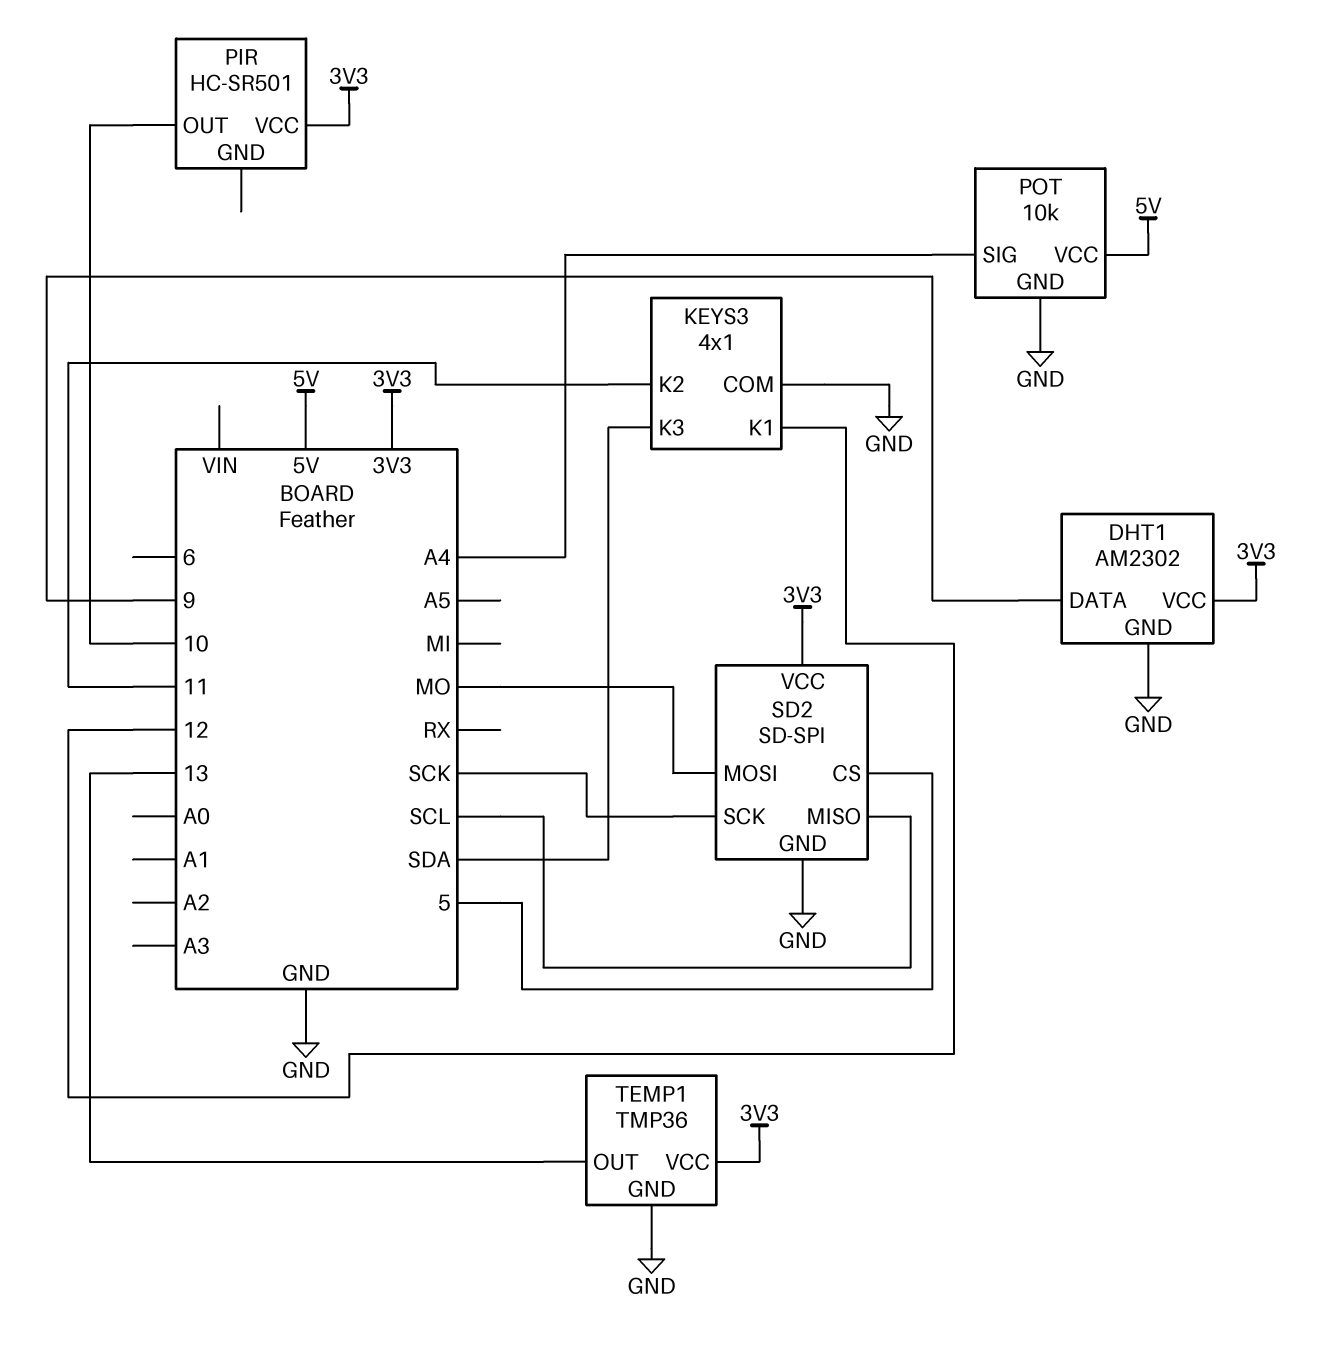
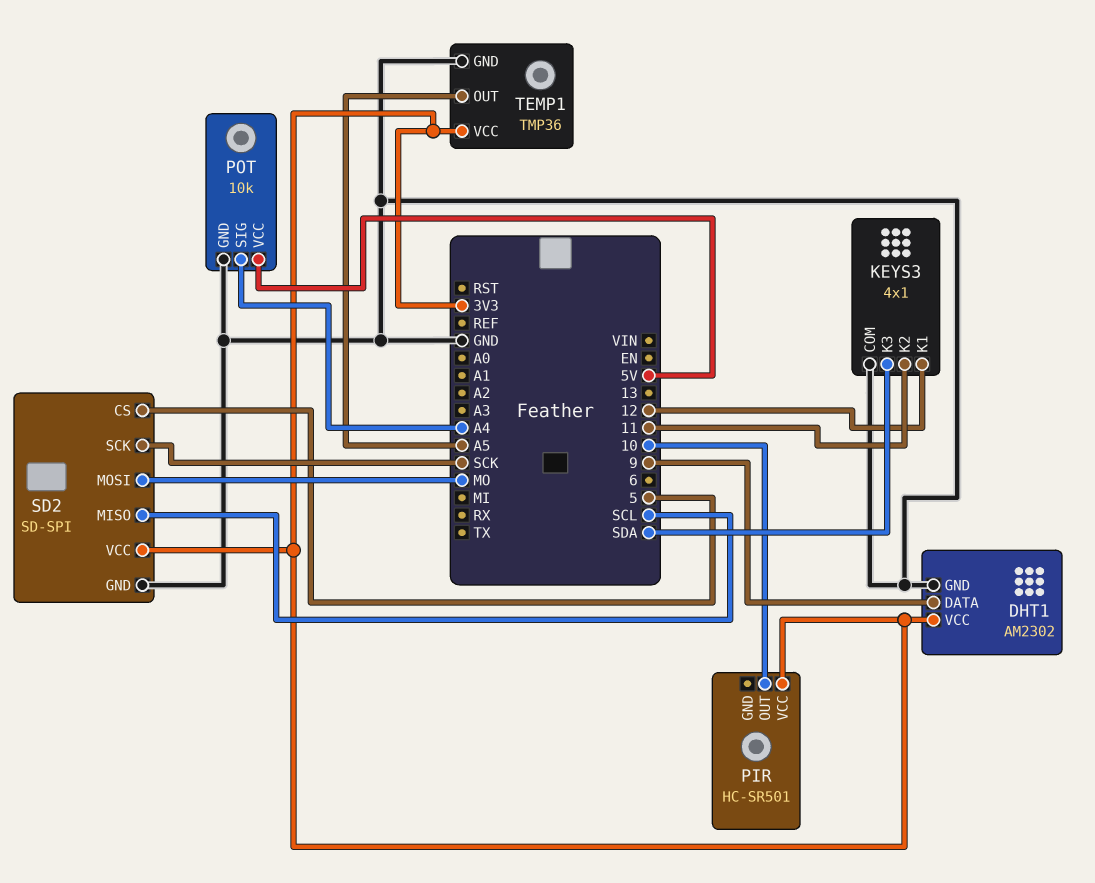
TEMP1 pin OUT: 13 -> A5

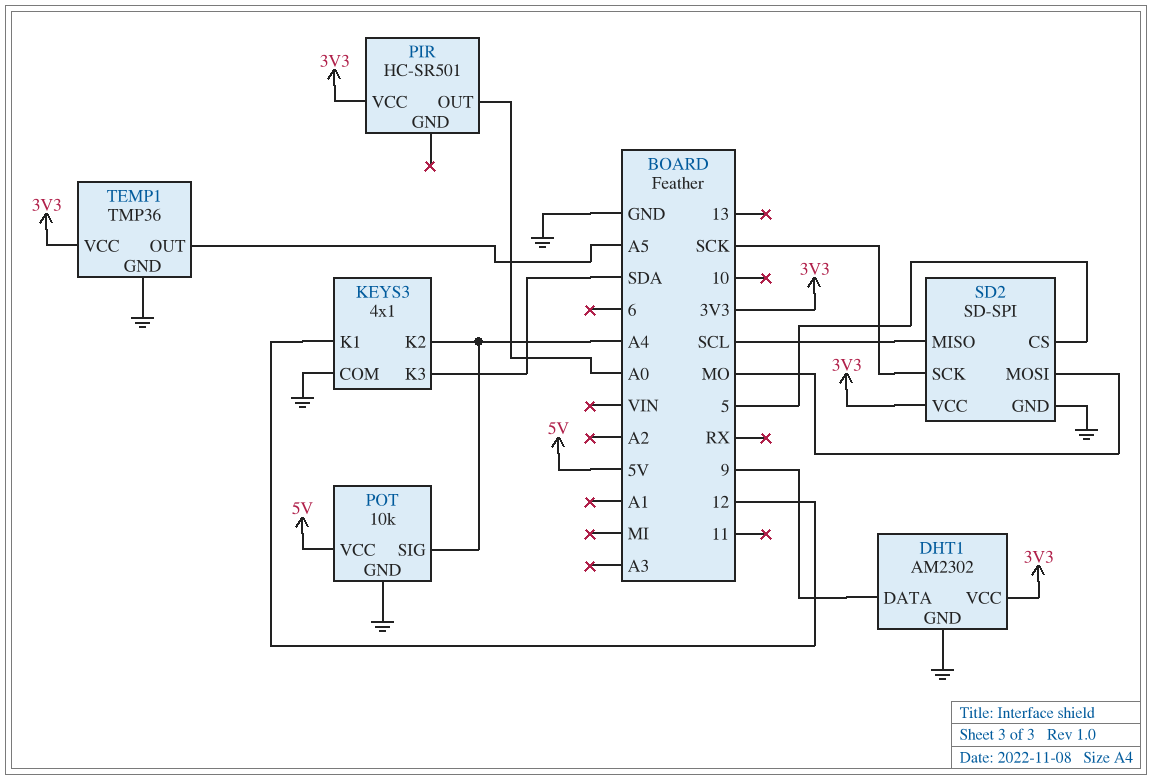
KEYS3 pin K2: 11 -> A4
PIR pin OUT: 10 -> A0

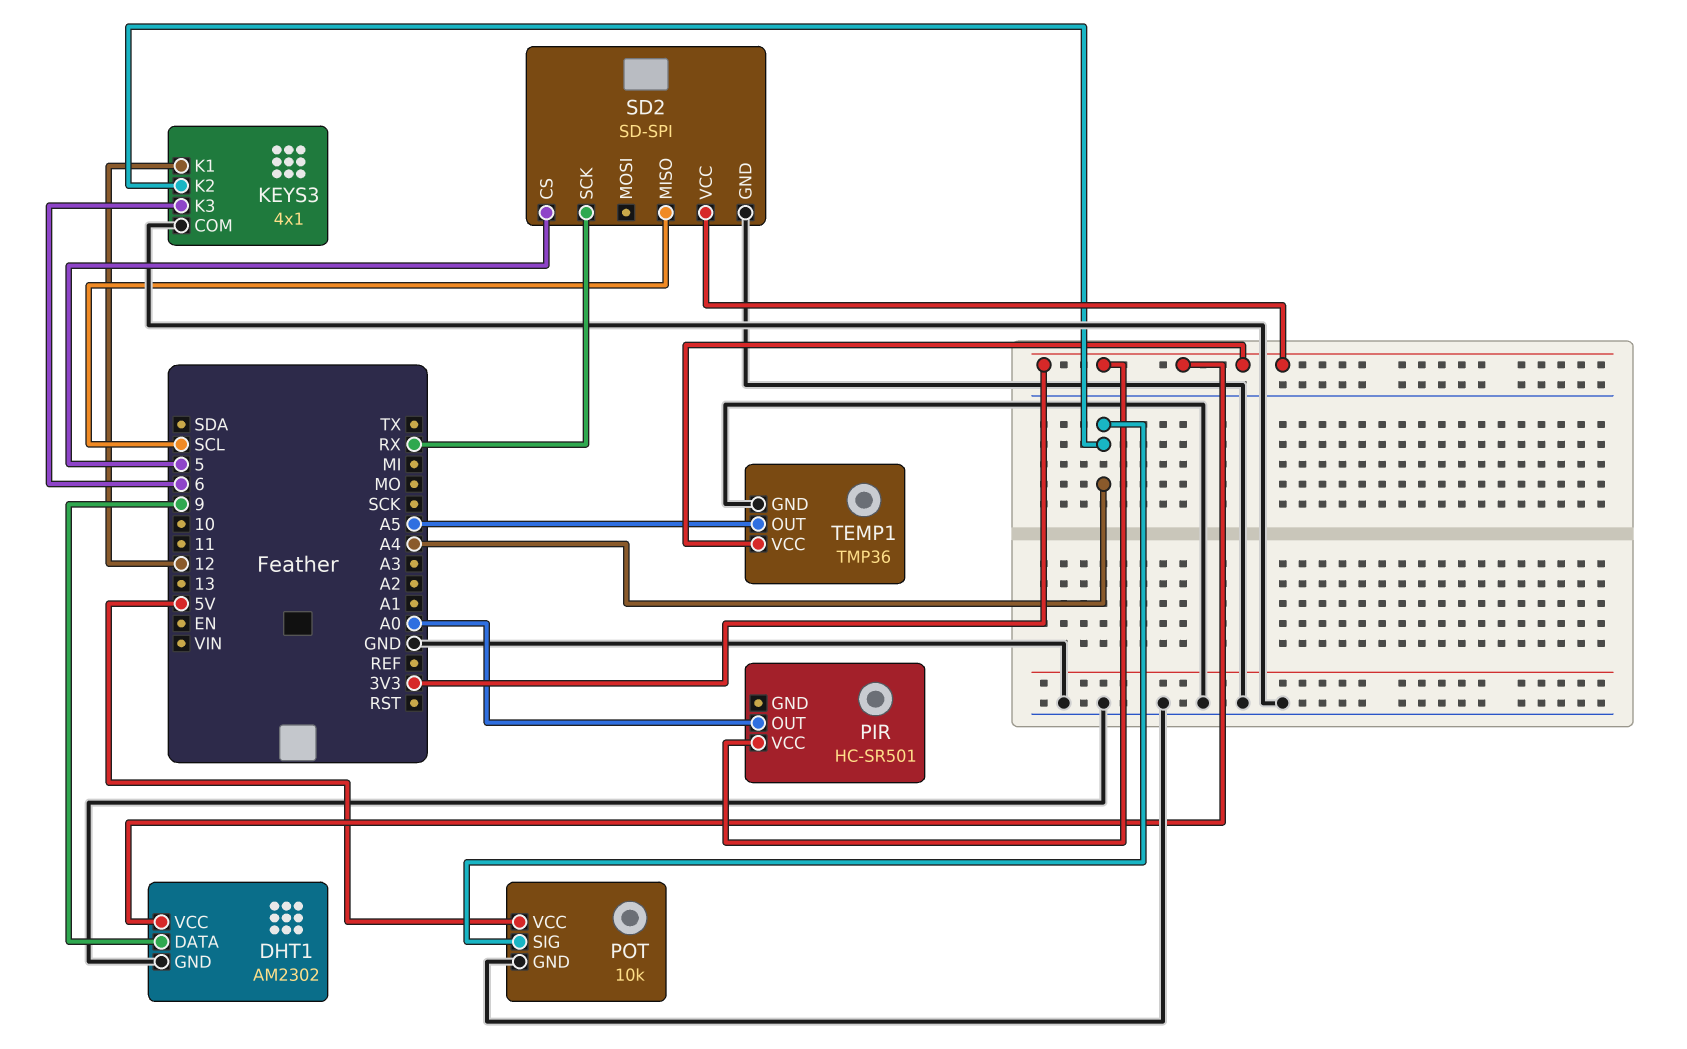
KEYS3 pin K3: SDA -> 6
SD2 pin MOSI: MO -> none
SD2 pin SCK: SCK -> RX

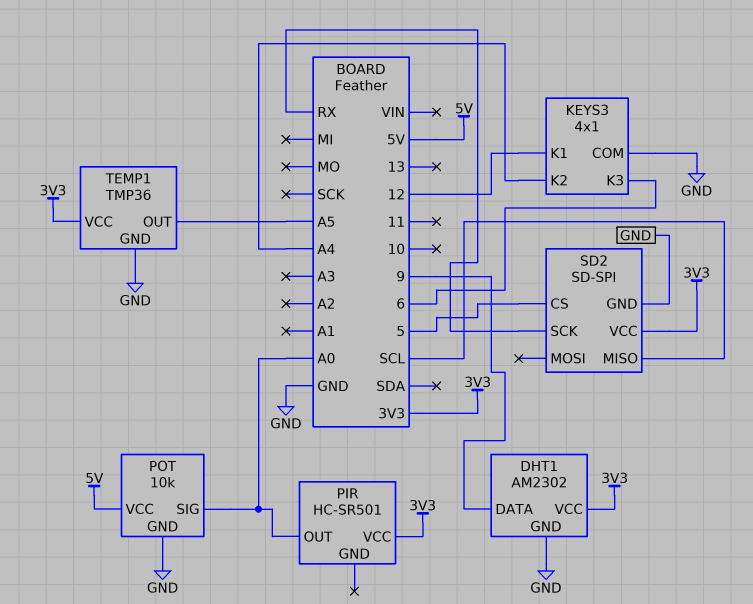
POT pin SIG: A4 -> A0

